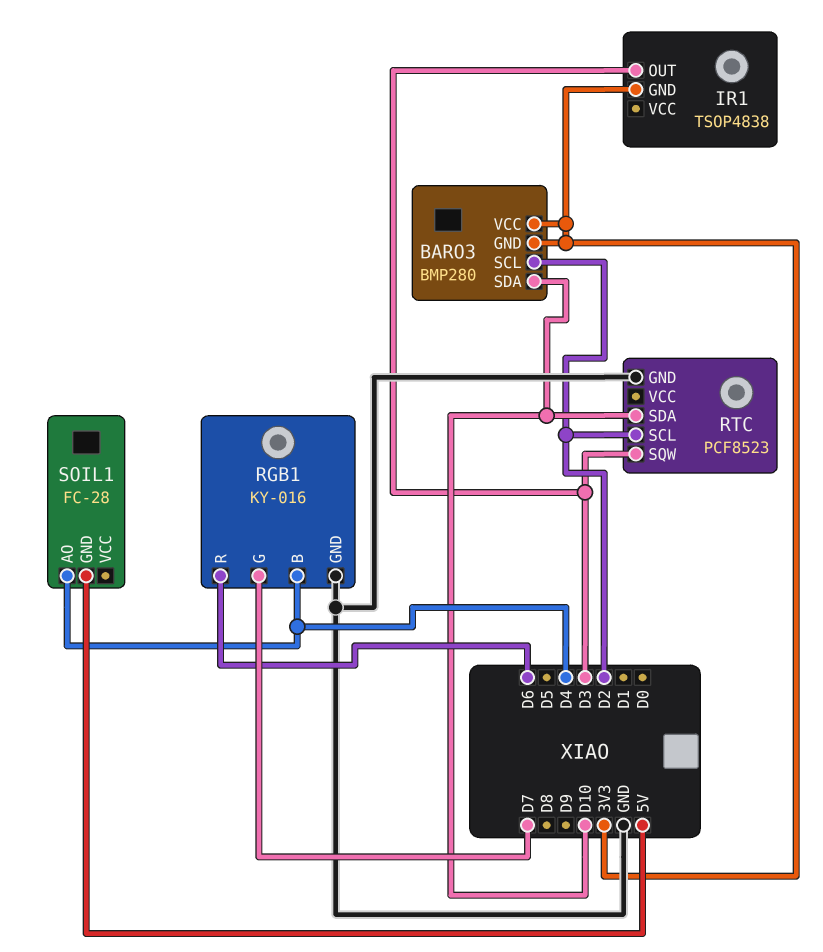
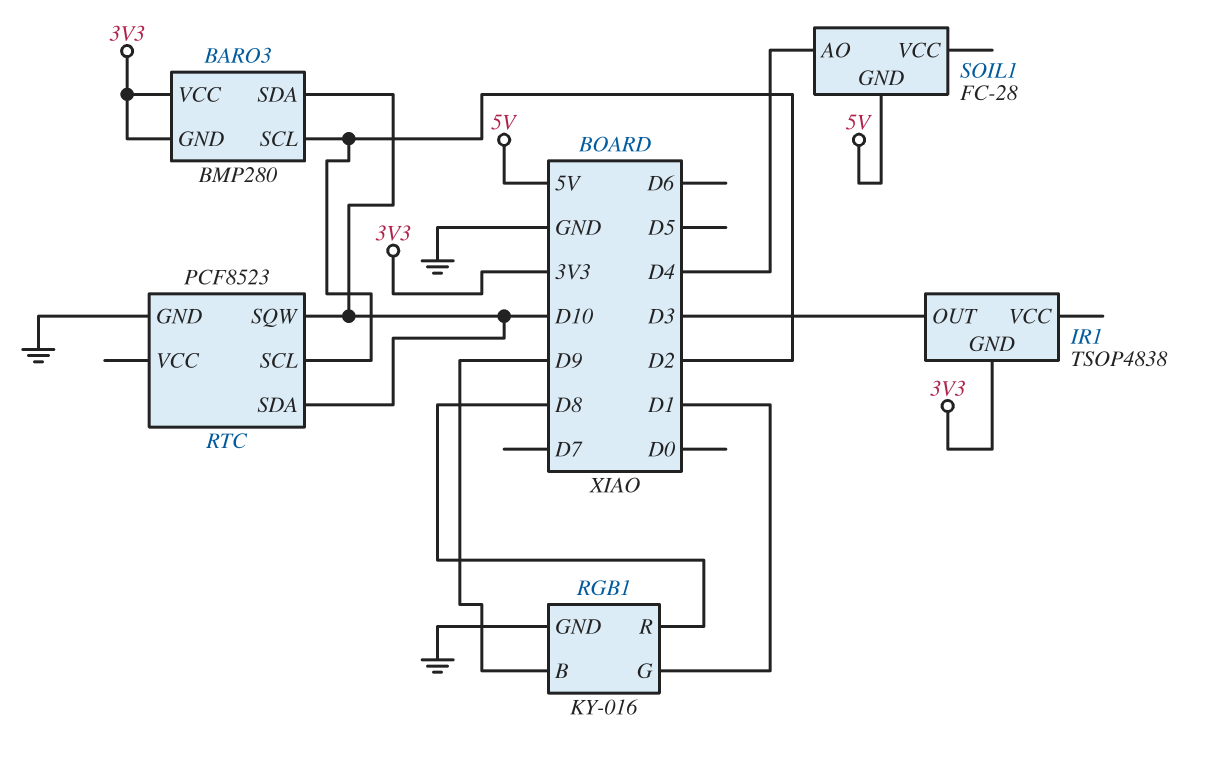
RGB1 pin B: D4 -> D9
RGB1 pin G: D7 -> D1
RGB1 pin R: D6 -> D8
RTC pin SQW: D3 -> D10

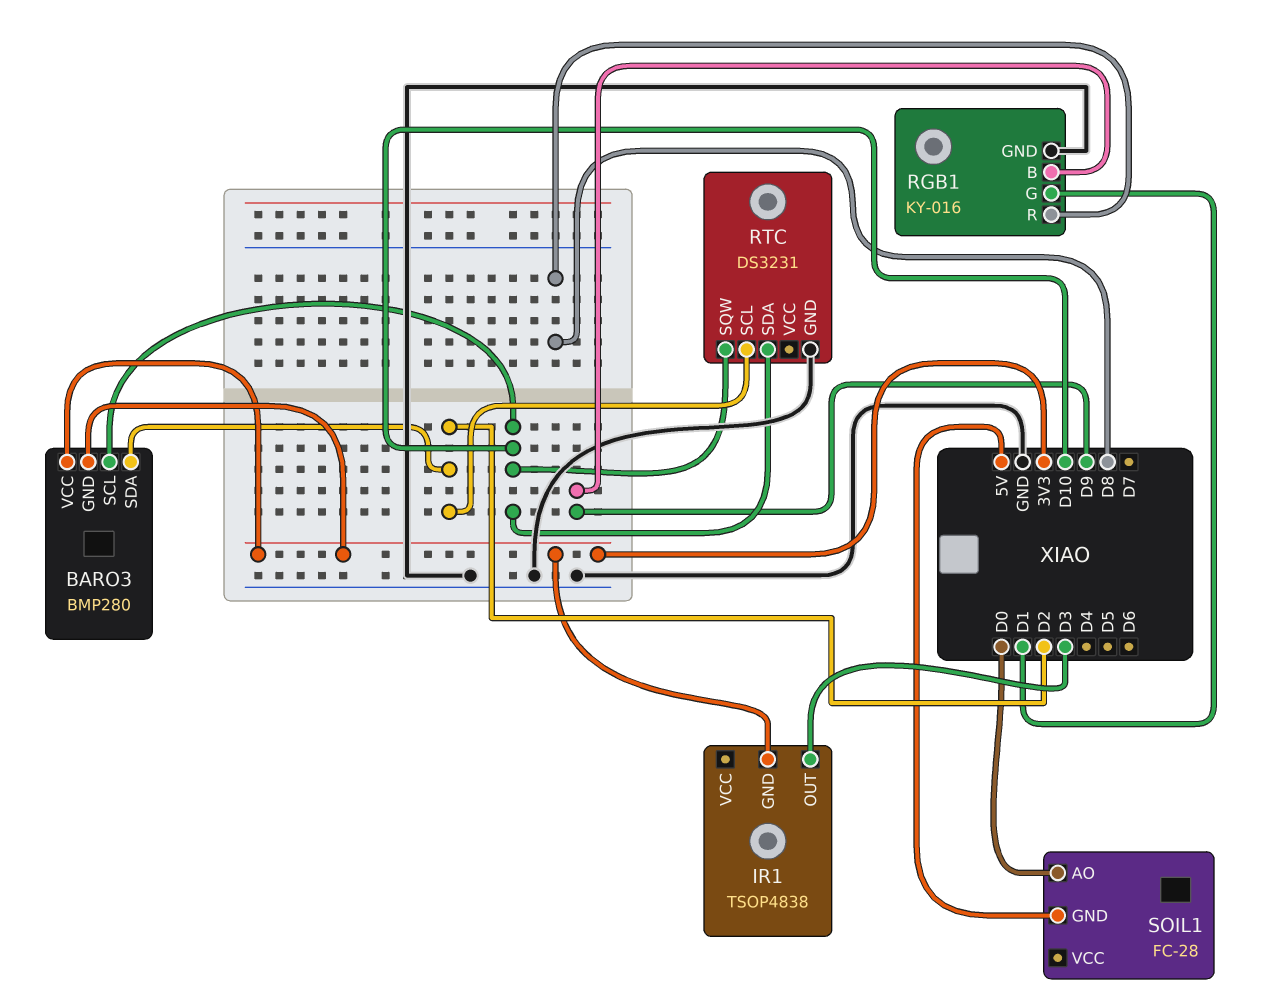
BARO3 pin SCL: D2 -> D10
BARO3 pin SDA: D10 -> D2
RTC: PCF8523 -> DS3231
SOIL1 pin AO: D4 -> D0

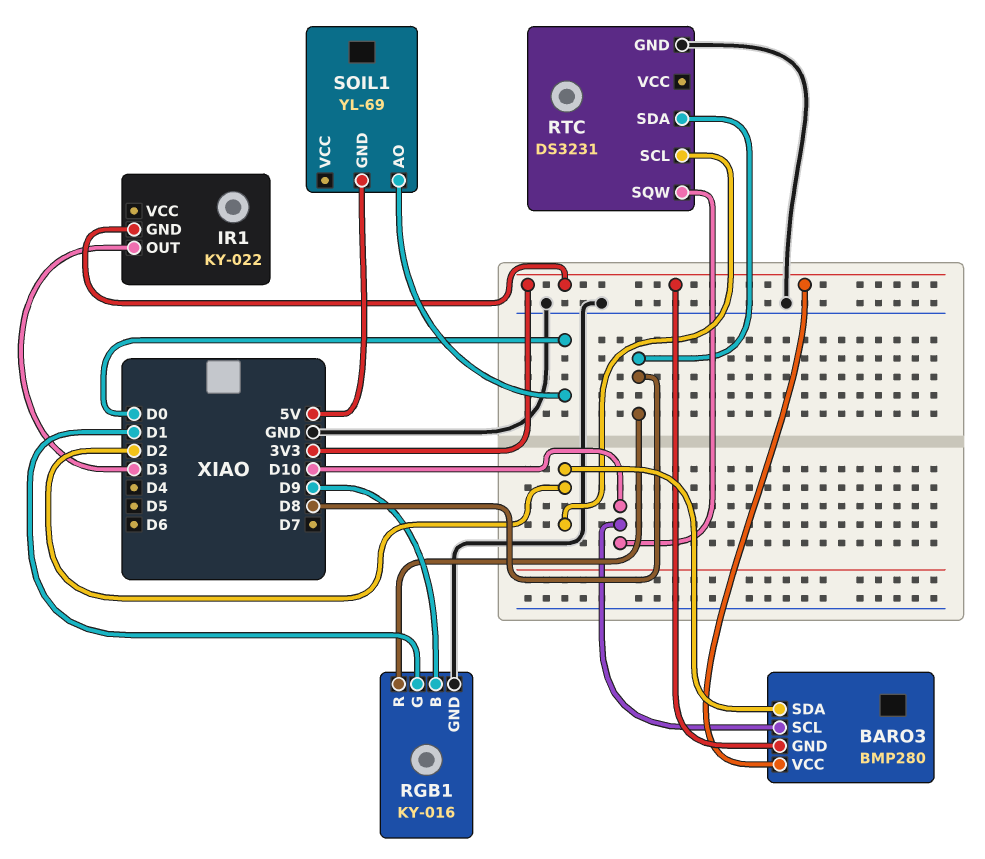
IR1: TSOP4838 -> KY-022
RTC pin SDA: D10 -> D8
SOIL1: FC-28 -> YL-69

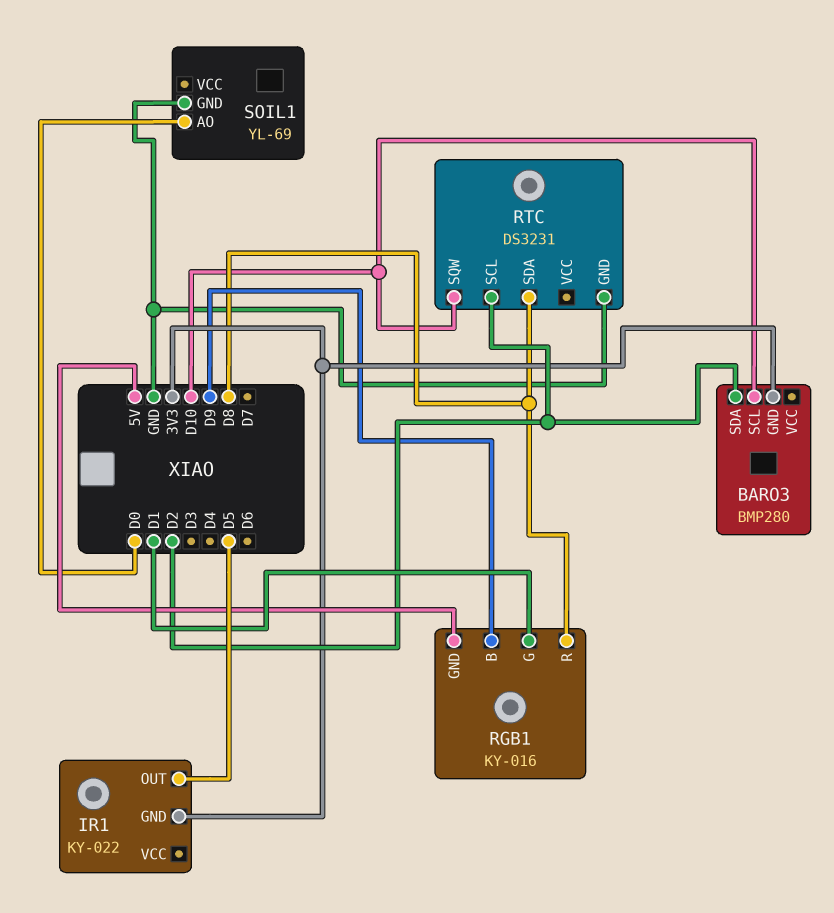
BARO3 pin VCC: 3V3 -> none
IR1 pin OUT: D3 -> D5
RGB1 pin GND: GND -> 5V
SOIL1 pin GND: 5V -> GND

